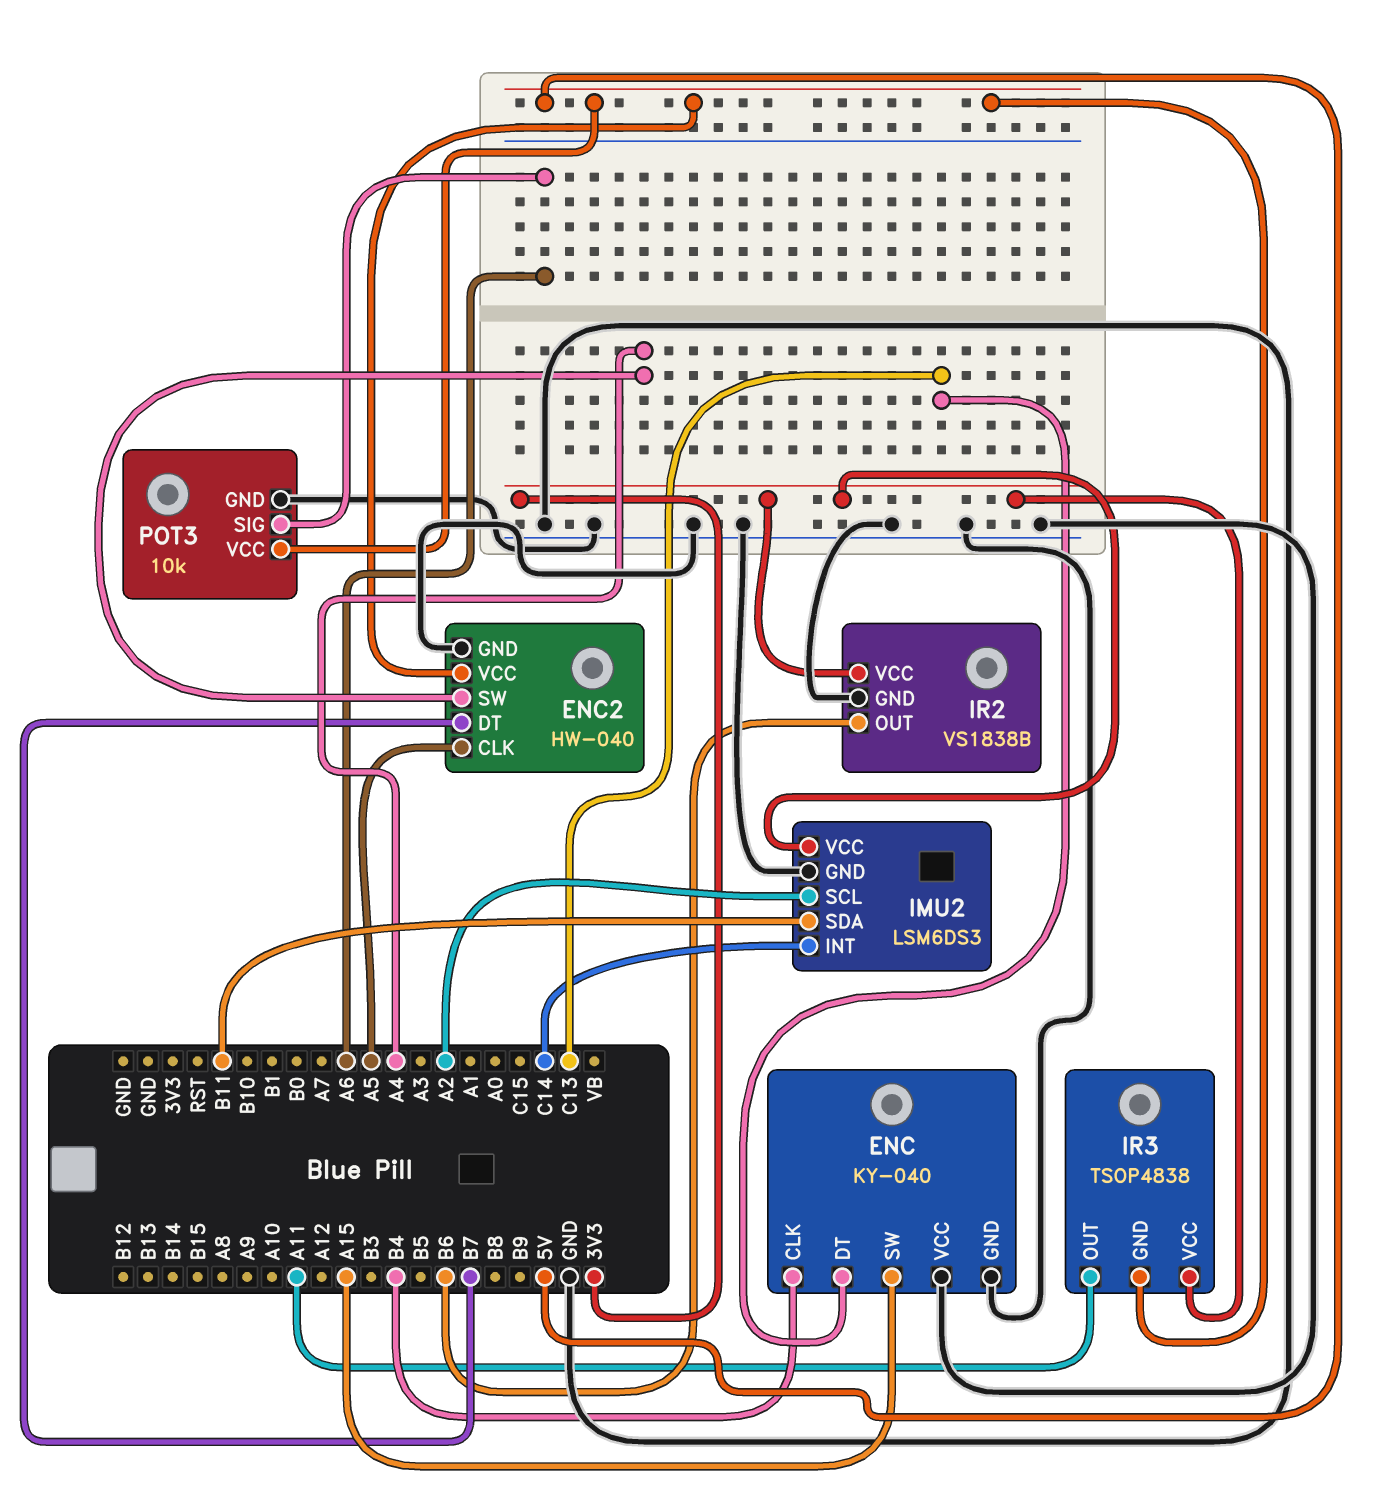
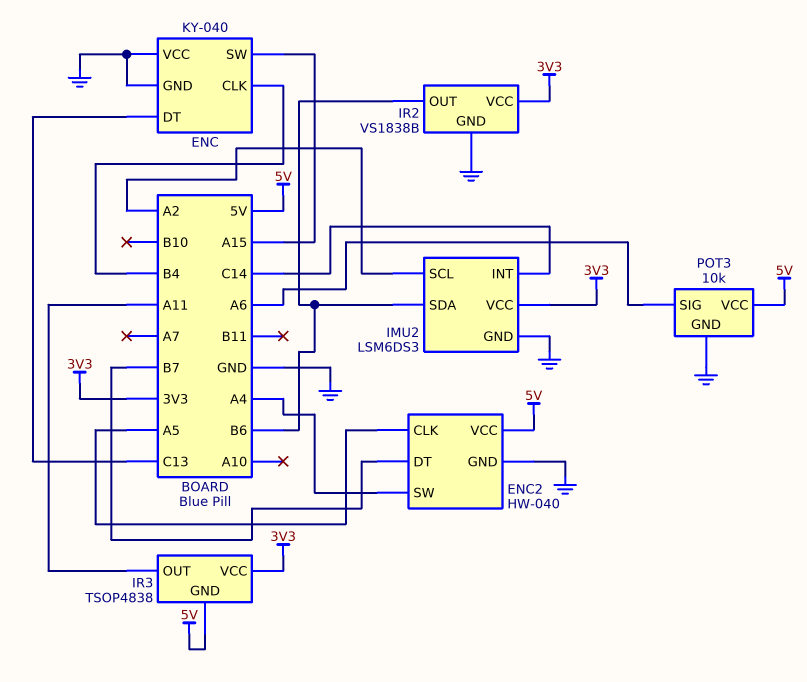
IMU2 pin SDA: B11 -> B6

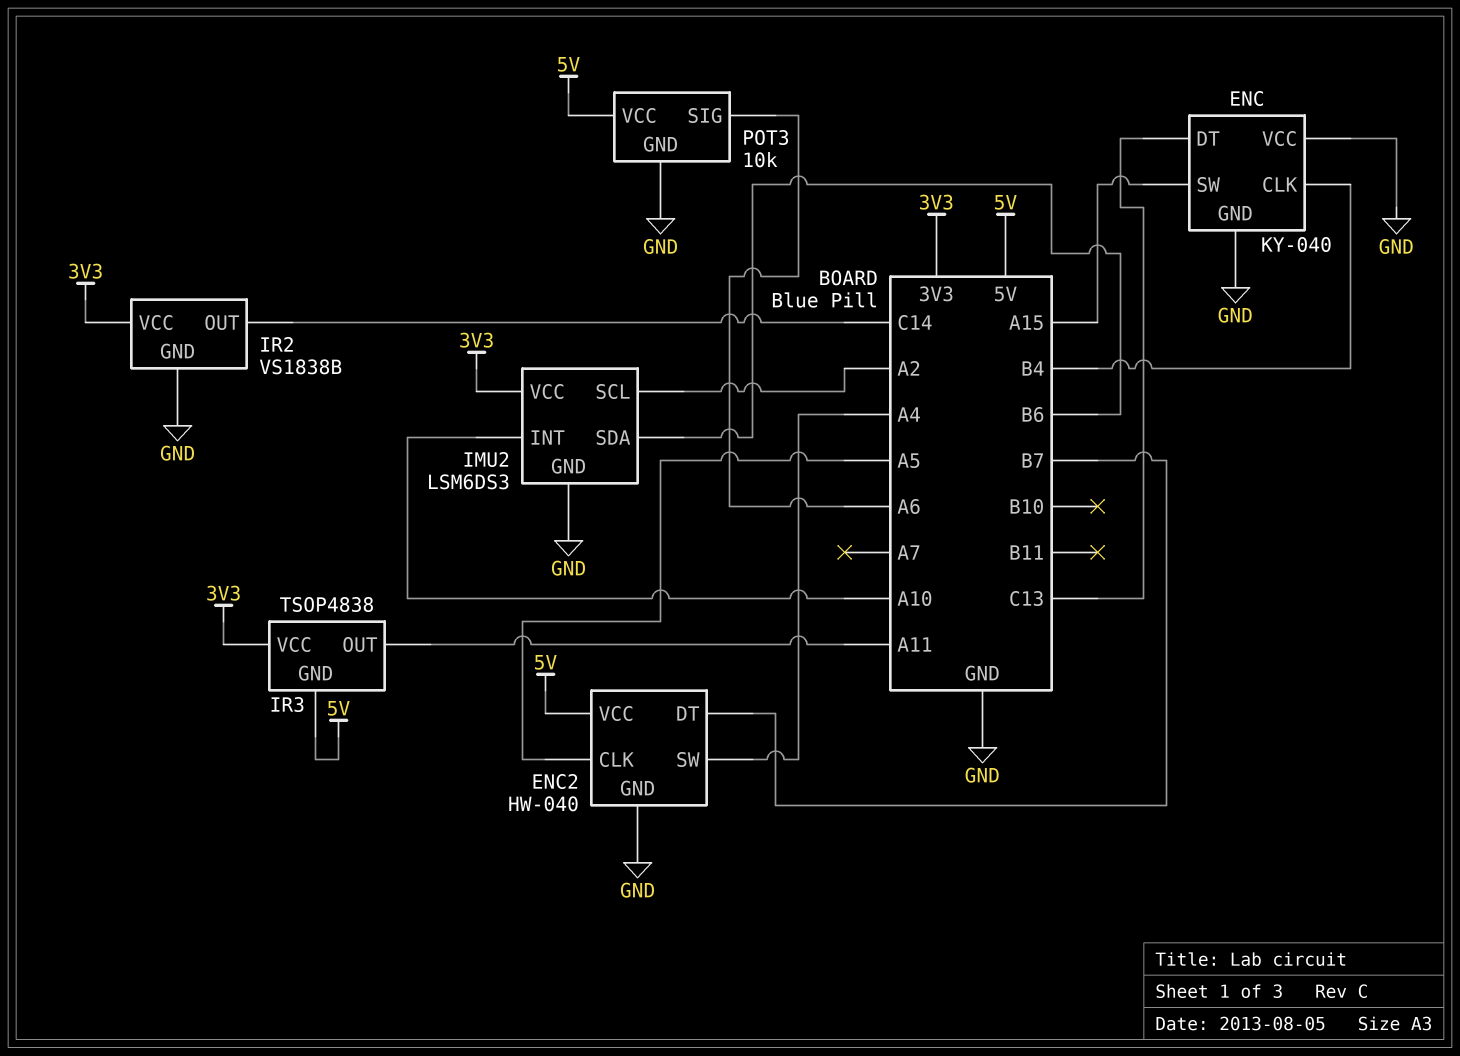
IMU2 pin INT: C14 -> A10
IR2 pin OUT: B6 -> C14

